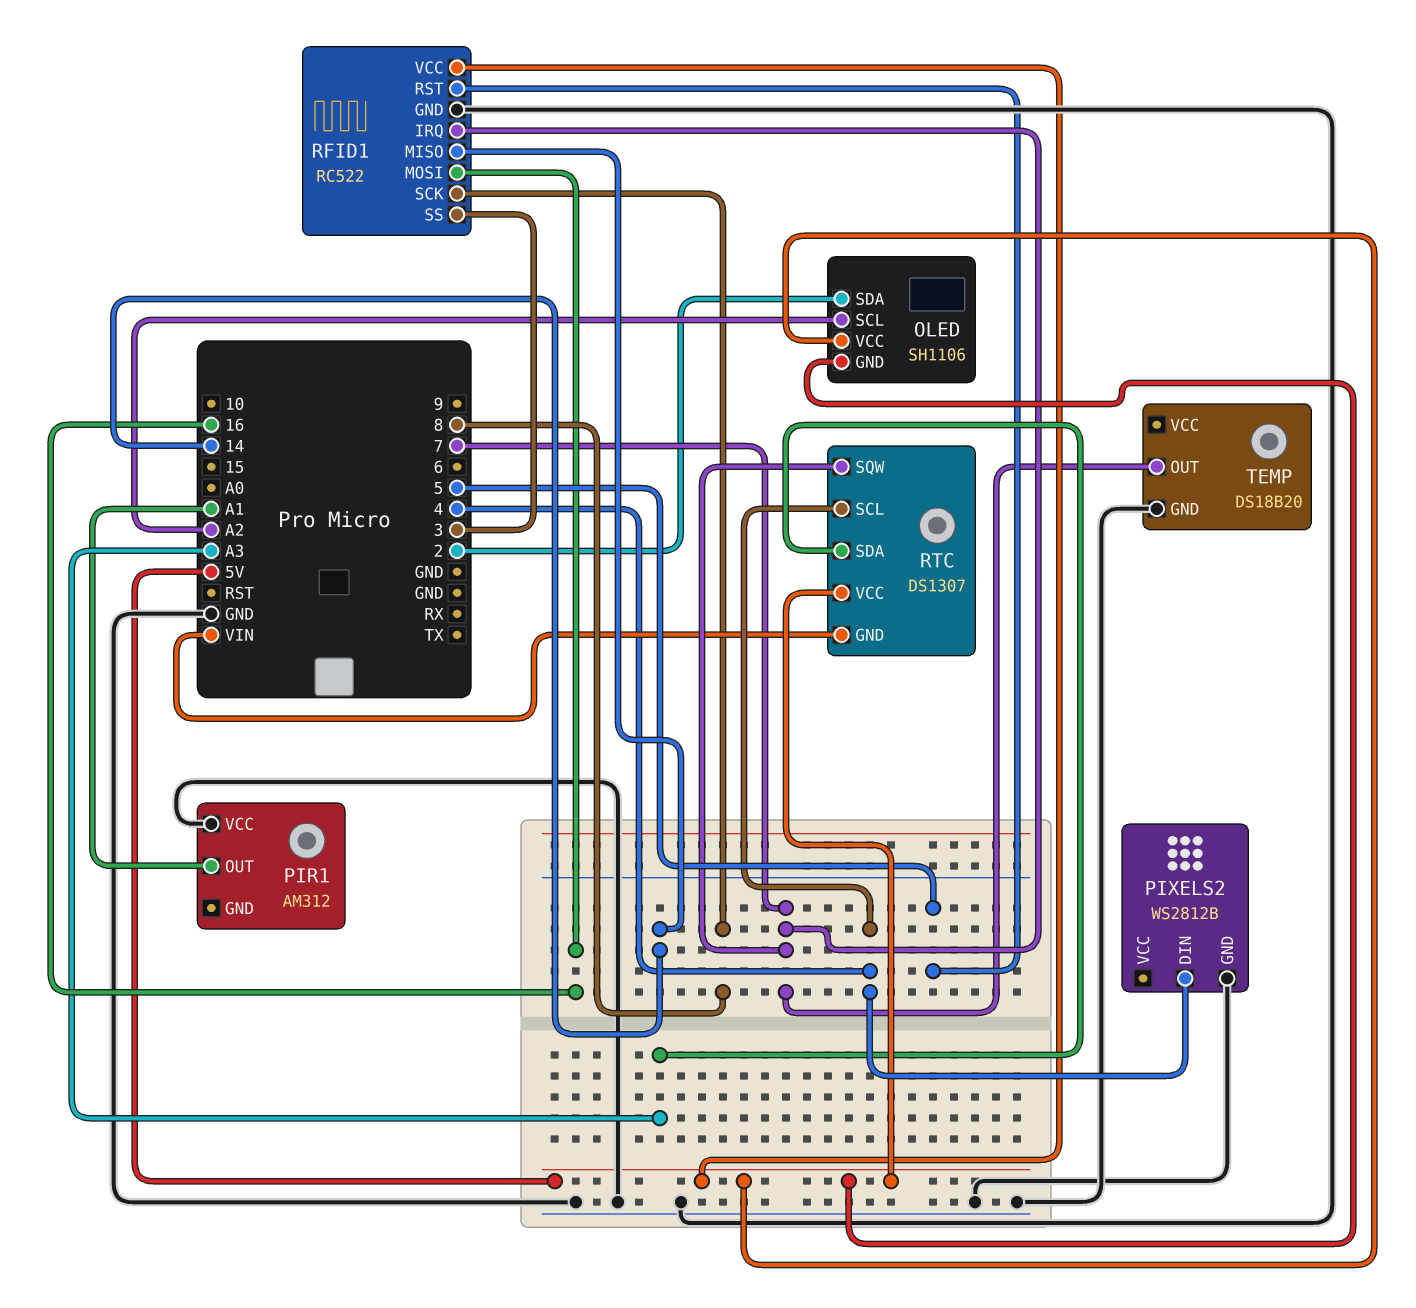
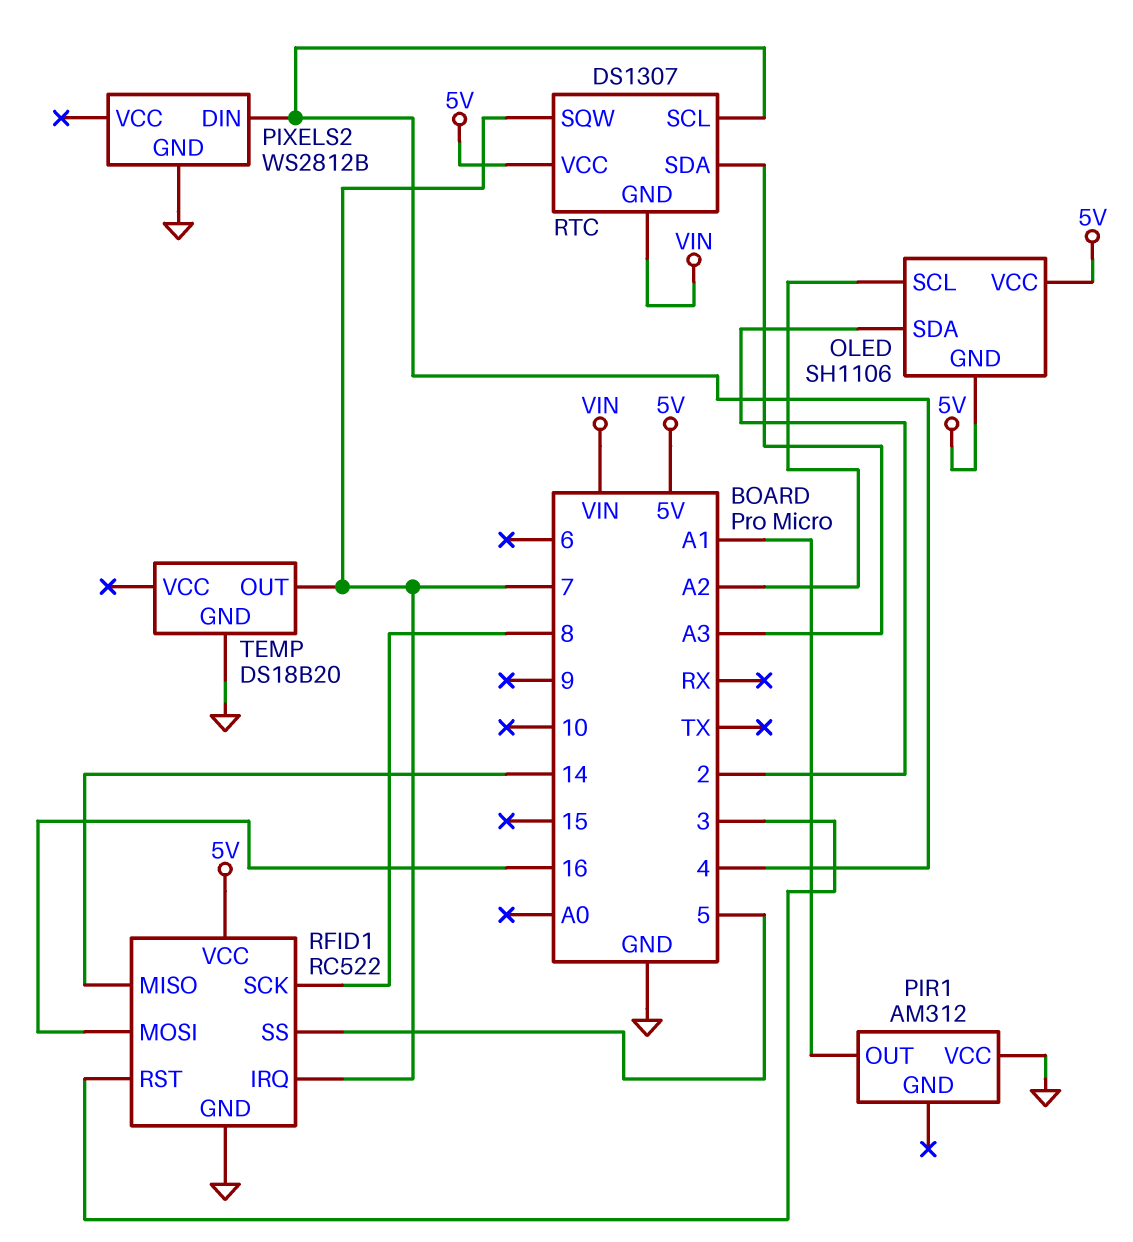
RFID1 pin RST: 5 -> 3
RFID1 pin SS: 3 -> 5

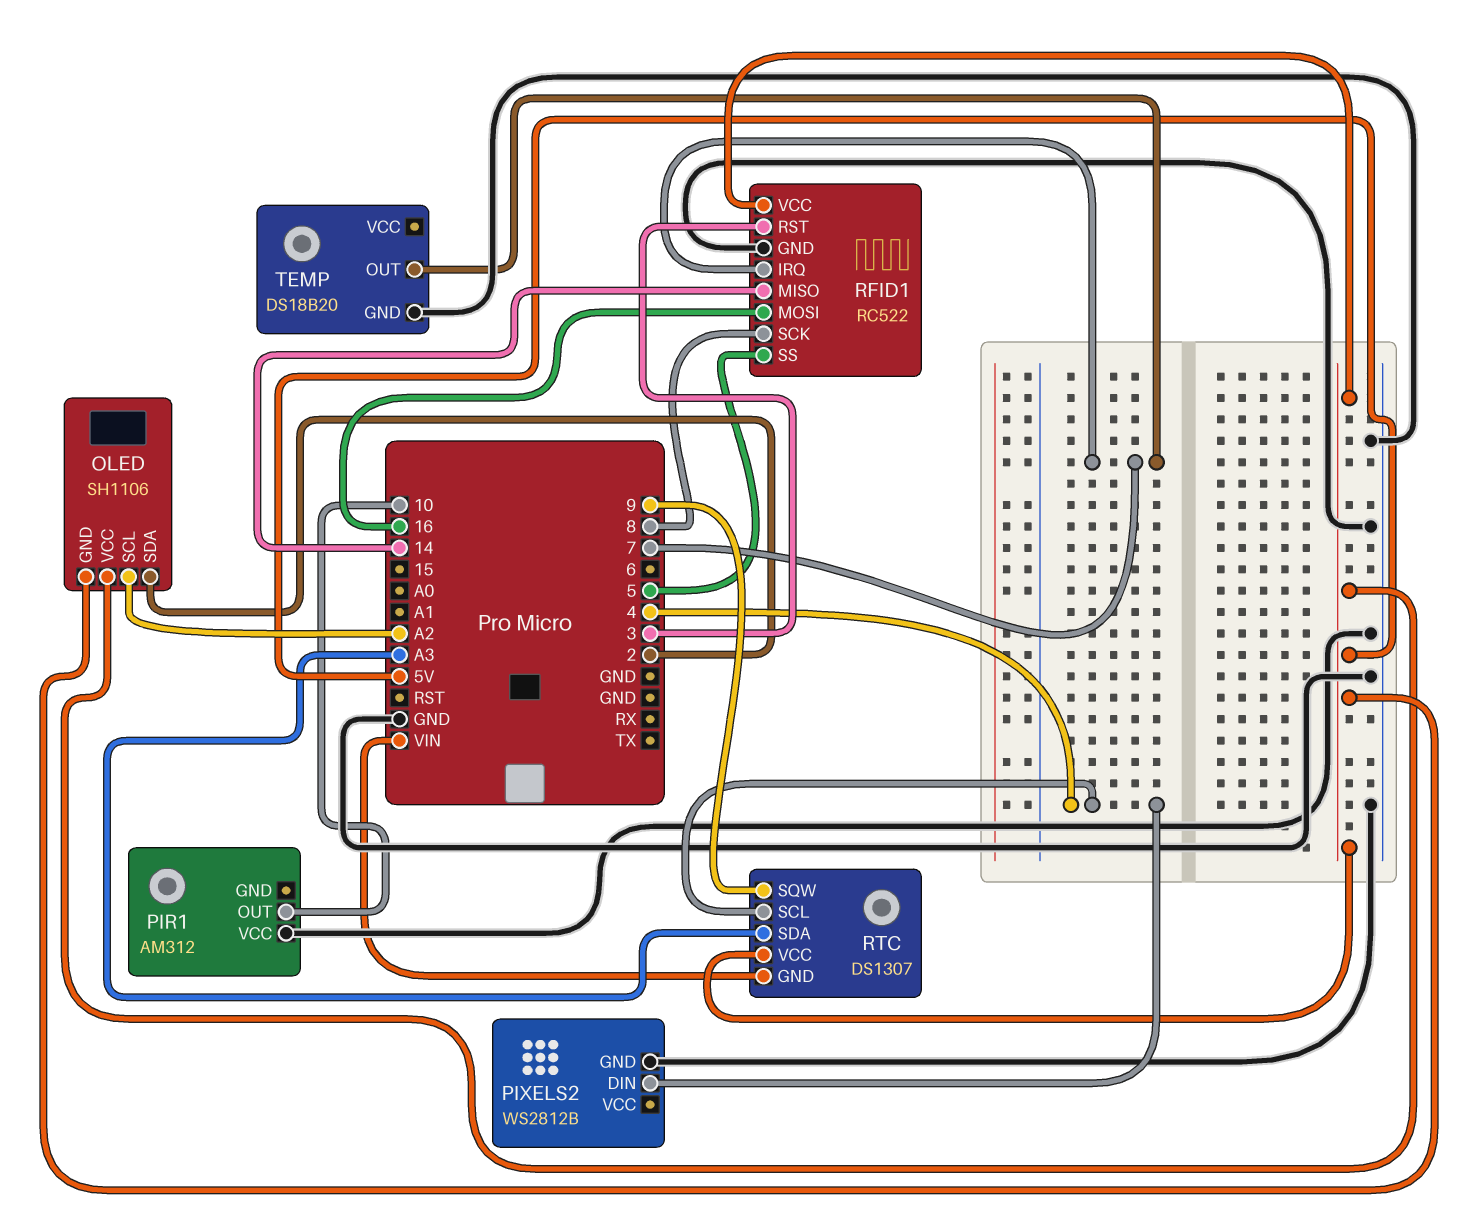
PIR1 pin OUT: A1 -> 10
RTC pin SQW: 7 -> 9

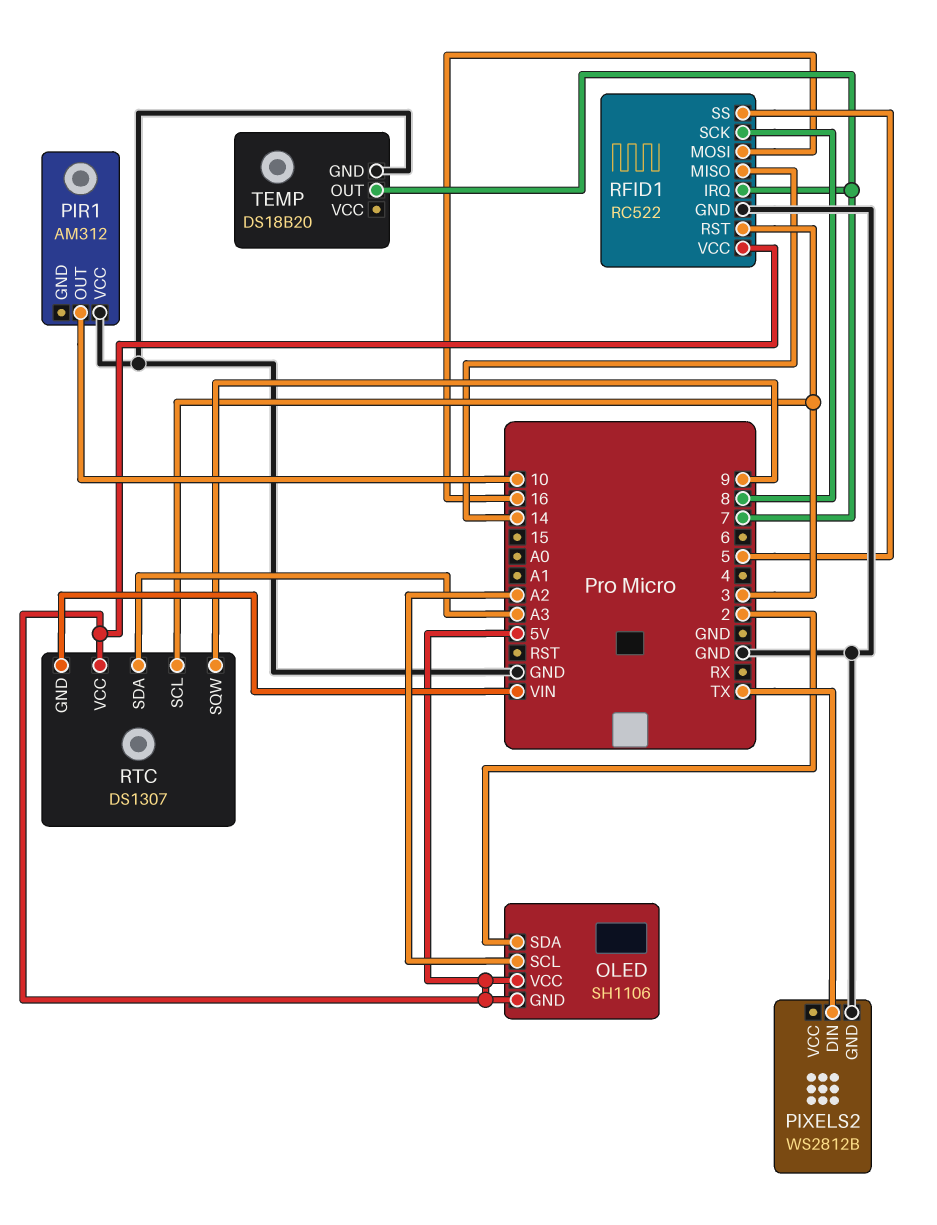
PIXELS2 pin DIN: 4 -> TX
RTC pin SCL: 4 -> 3

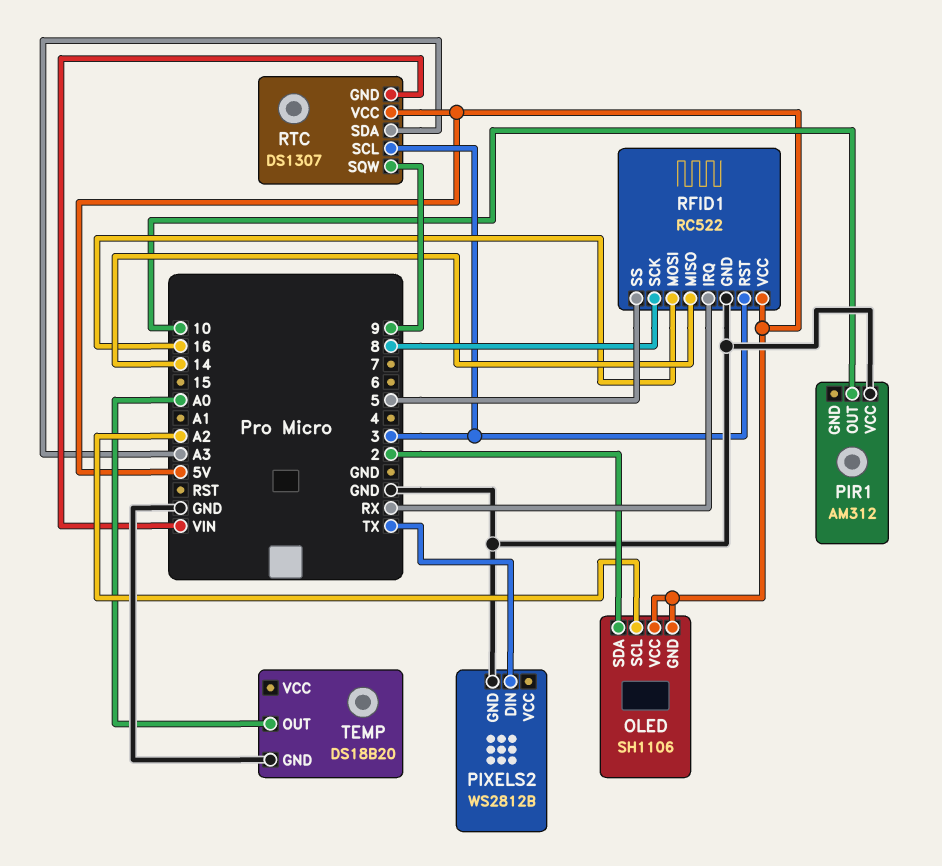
RFID1 pin IRQ: 7 -> RX
TEMP pin OUT: 7 -> A0

